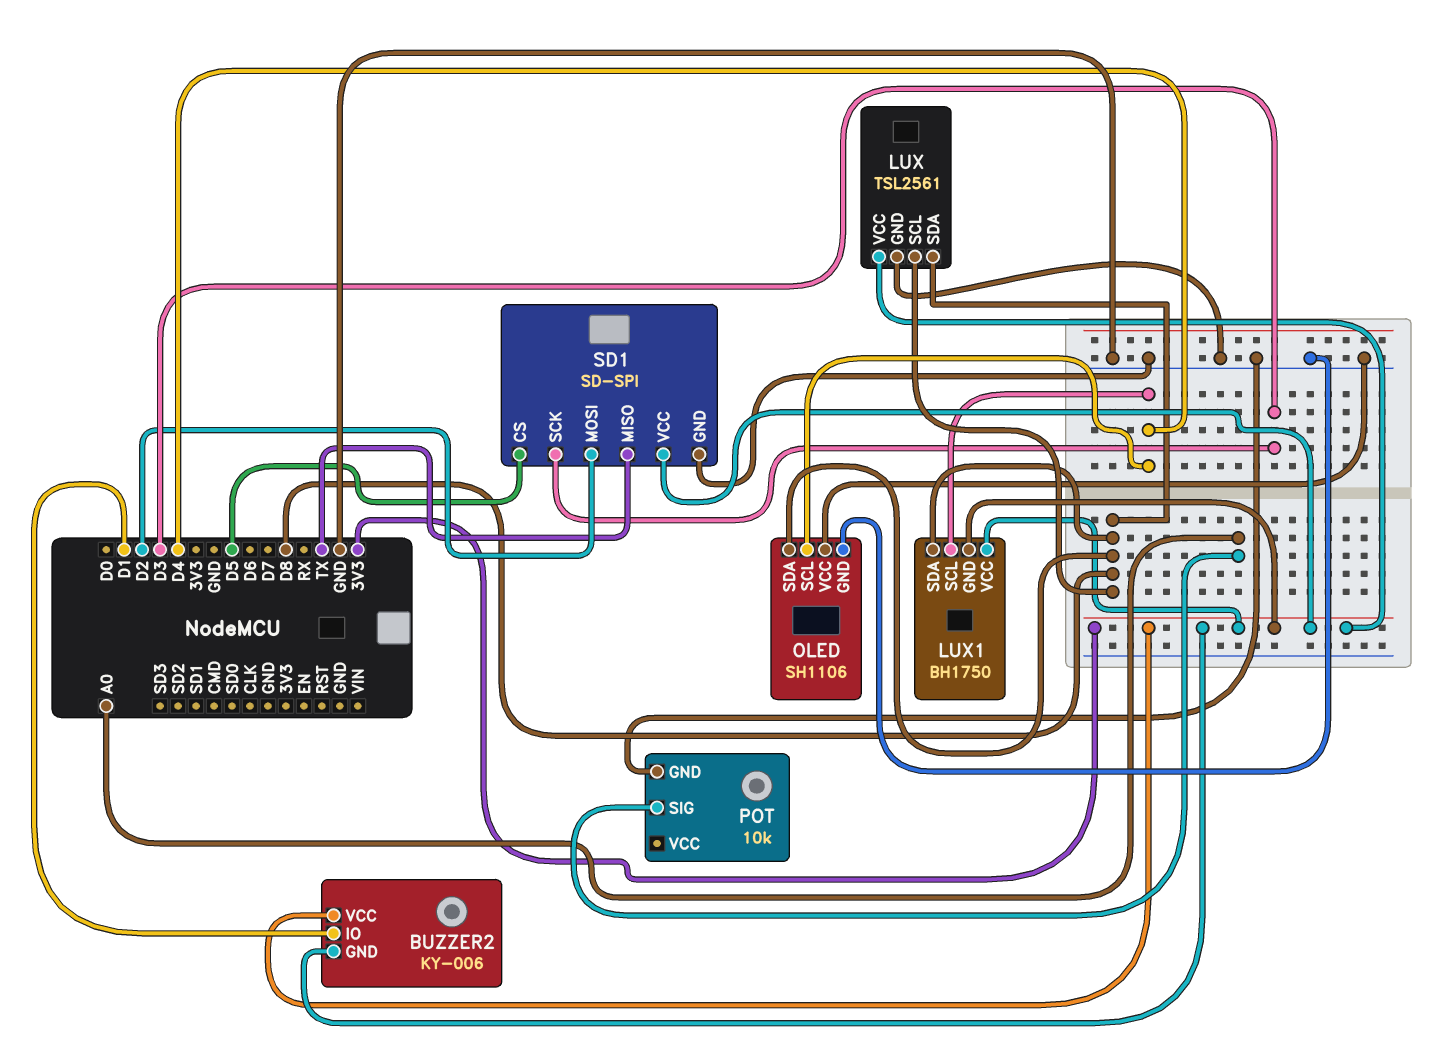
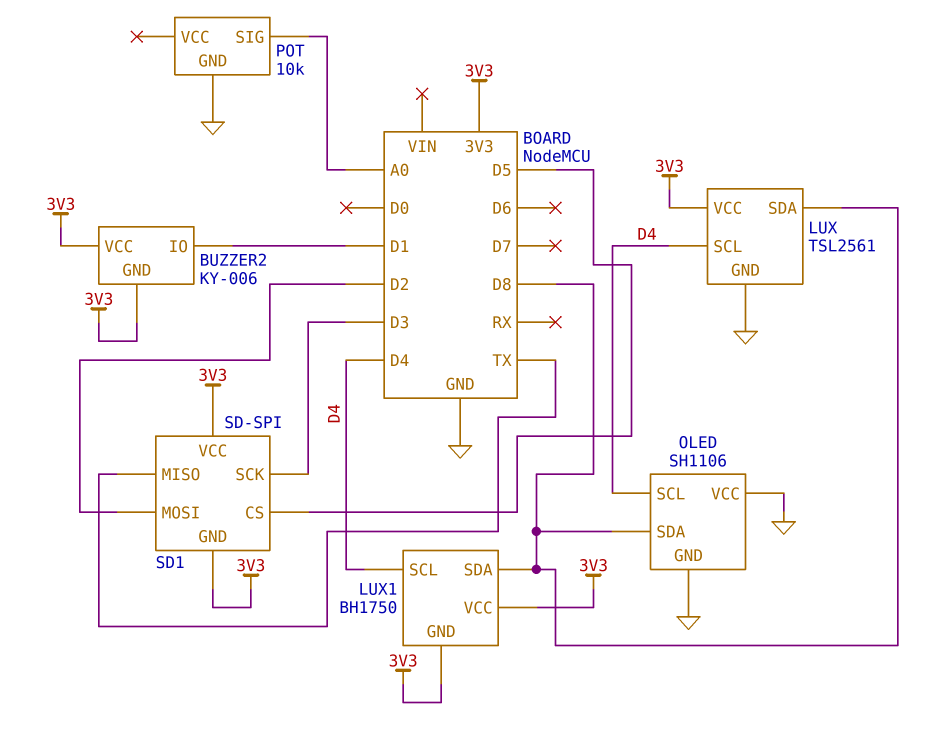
LUX pin SCL: D8 -> D4
SD1 pin GND: GND -> 3V3

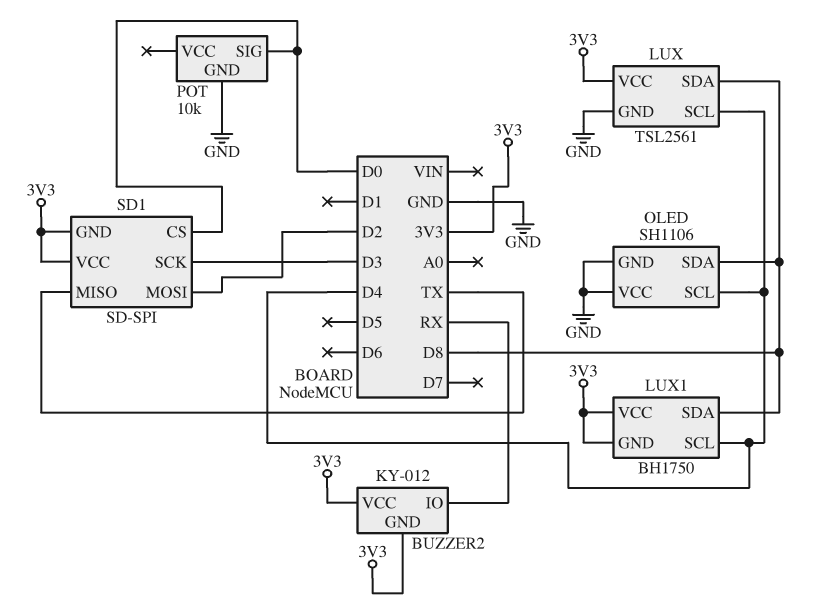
BUZZER2: KY-006 -> KY-012
BUZZER2 pin IO: D1 -> RX
POT pin SIG: A0 -> D0
SD1 pin CS: D5 -> D0

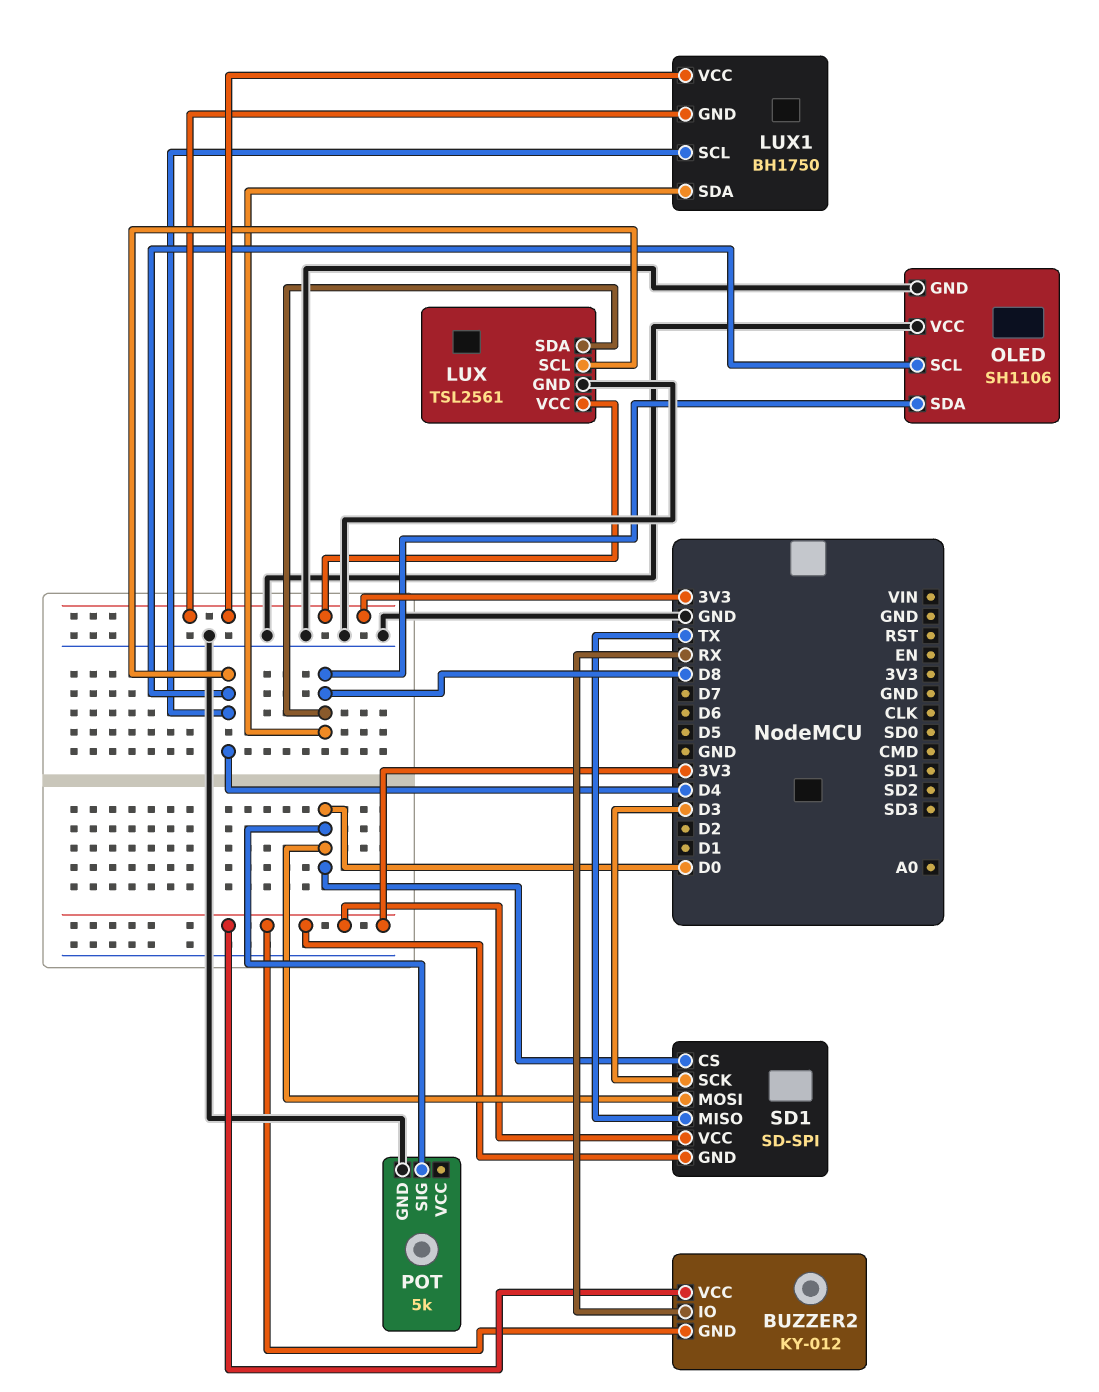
POT: 10k -> 5k
SD1 pin MOSI: D2 -> D0

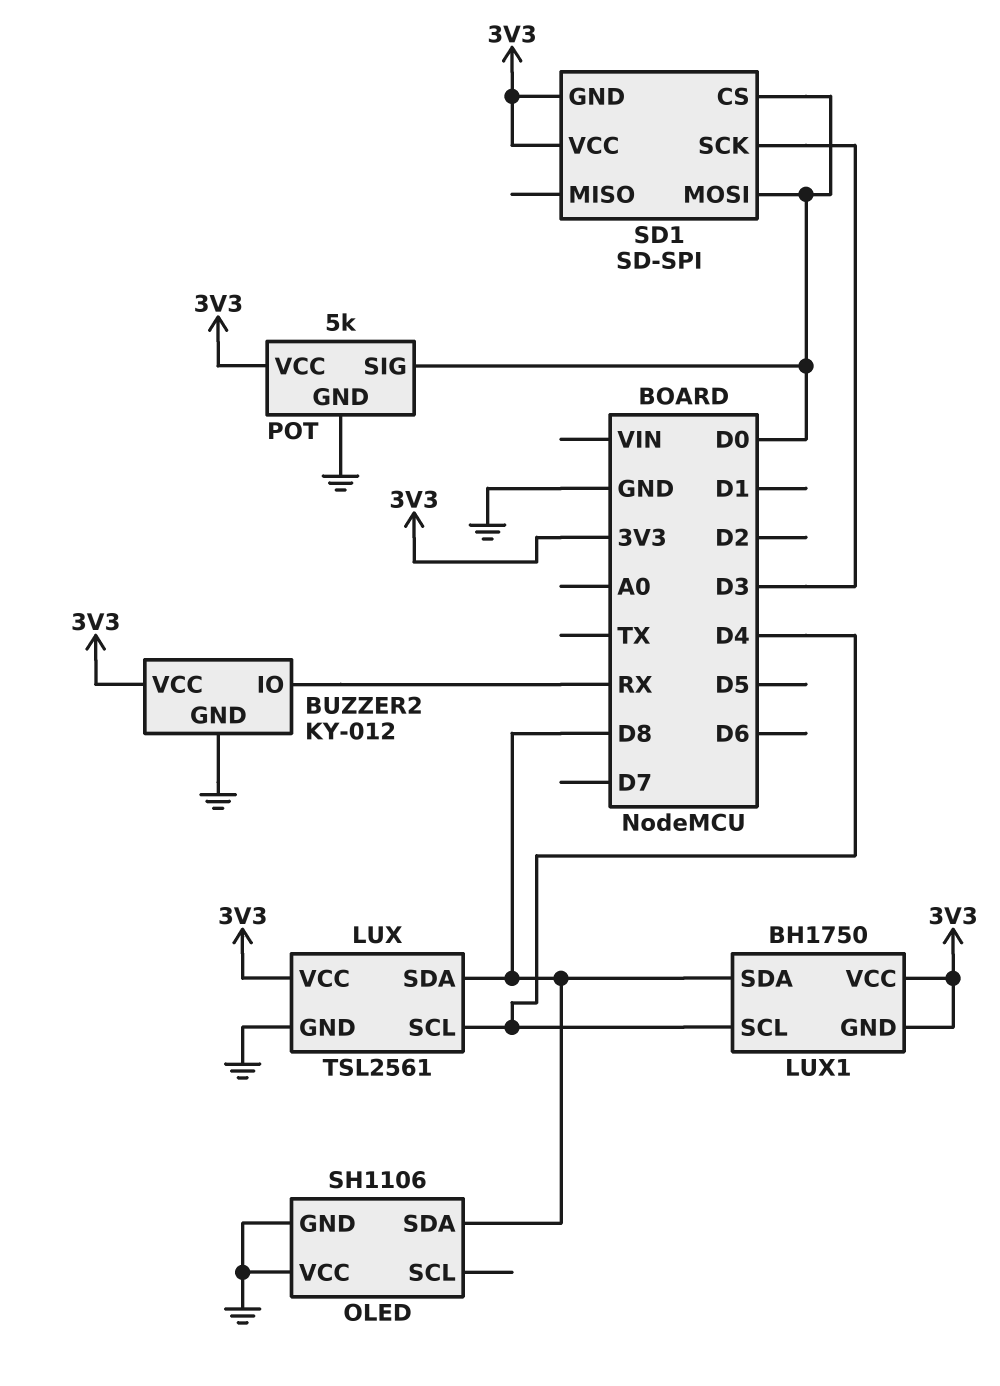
BUZZER2 pin GND: 3V3 -> GND
OLED pin SCL: D4 -> none
POT pin VCC: none -> 3V3
SD1 pin MISO: TX -> none

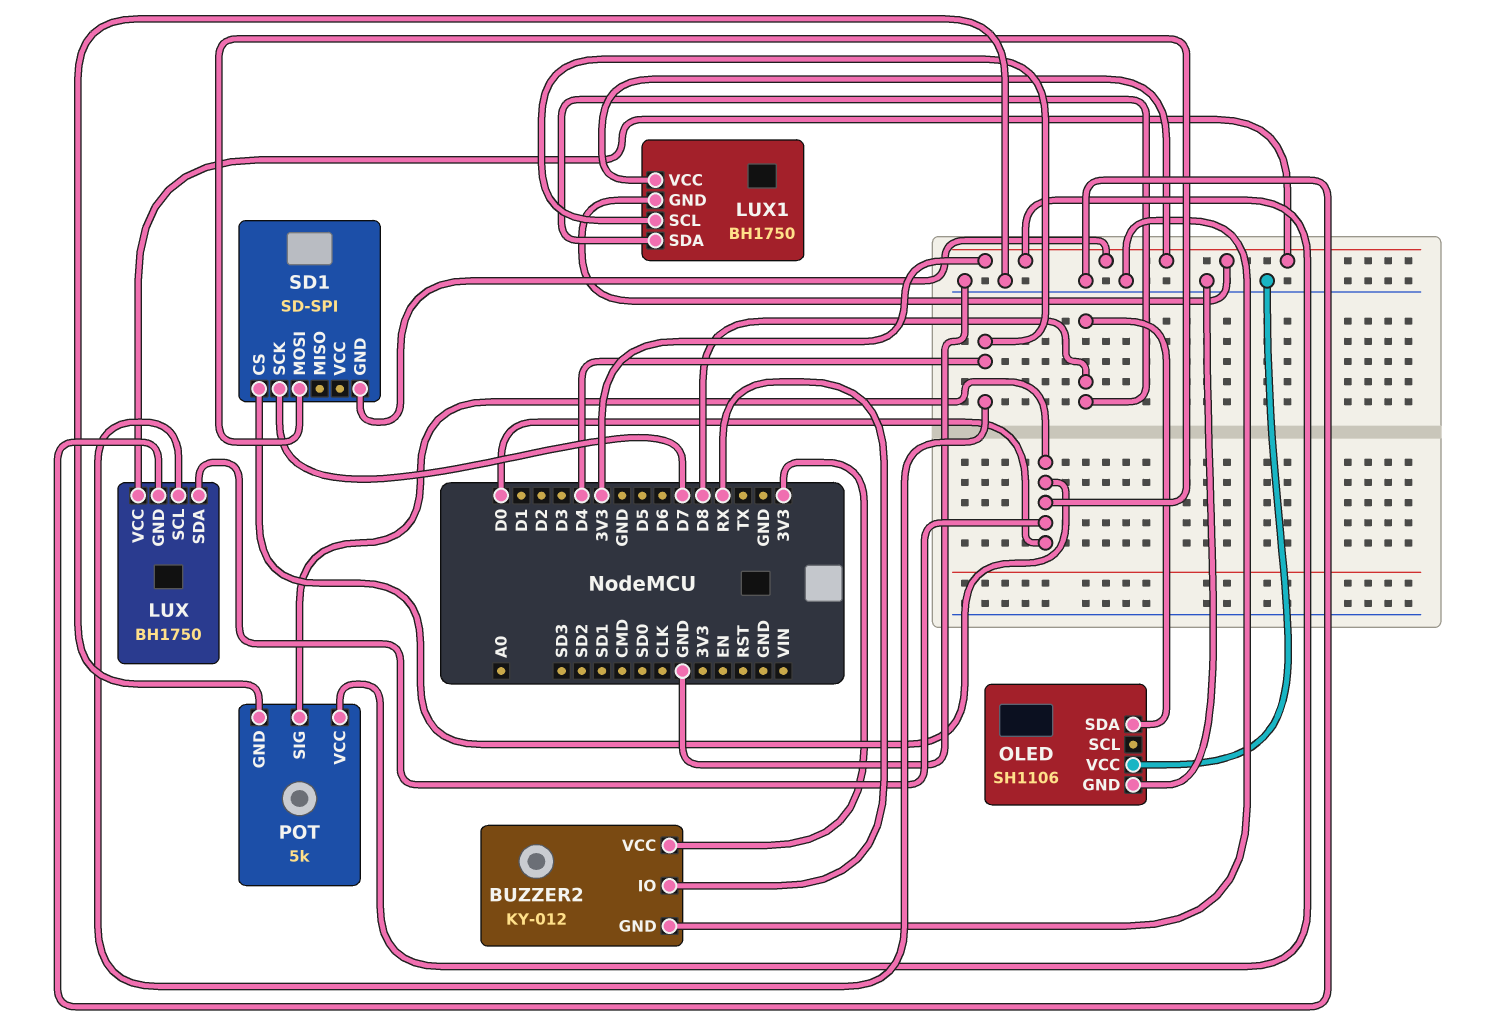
LUX: TSL2561 -> BH1750
LUX pin SDA: D8 -> D0
SD1 pin SCK: D3 -> D7
SD1 pin VCC: 3V3 -> none

